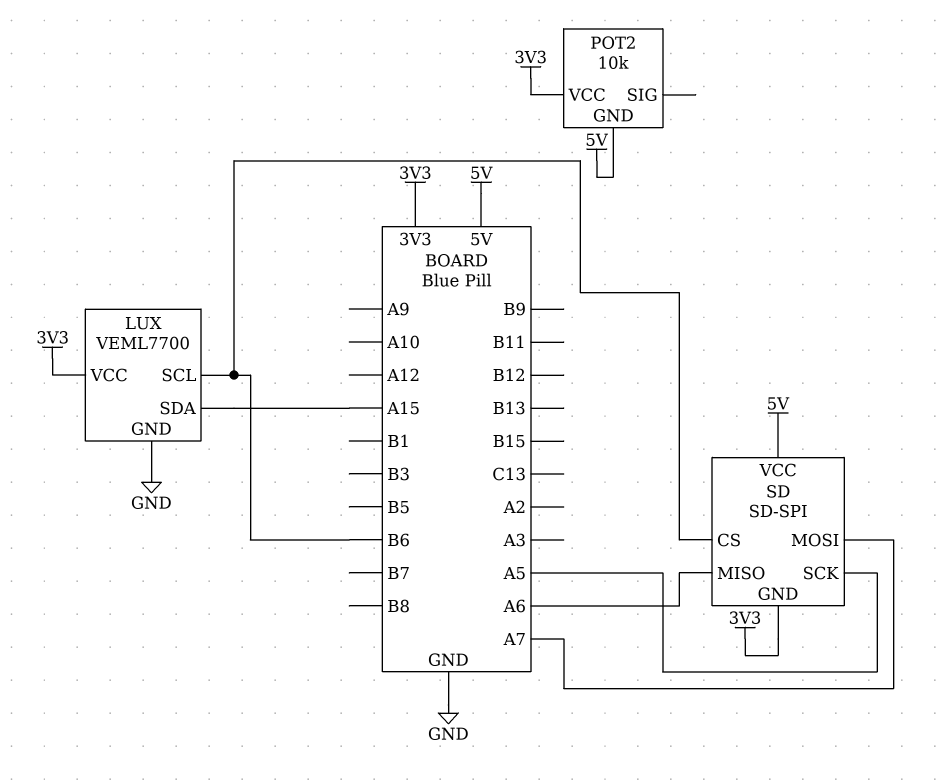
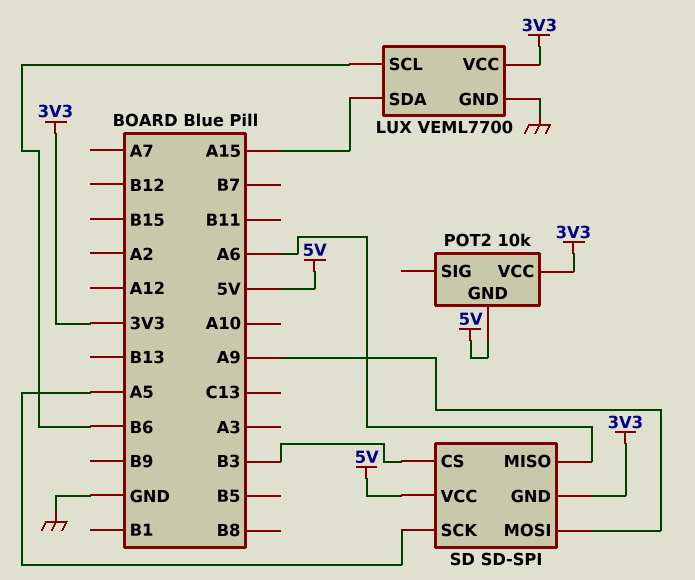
SD pin CS: B6 -> B3
SD pin MOSI: A7 -> A9

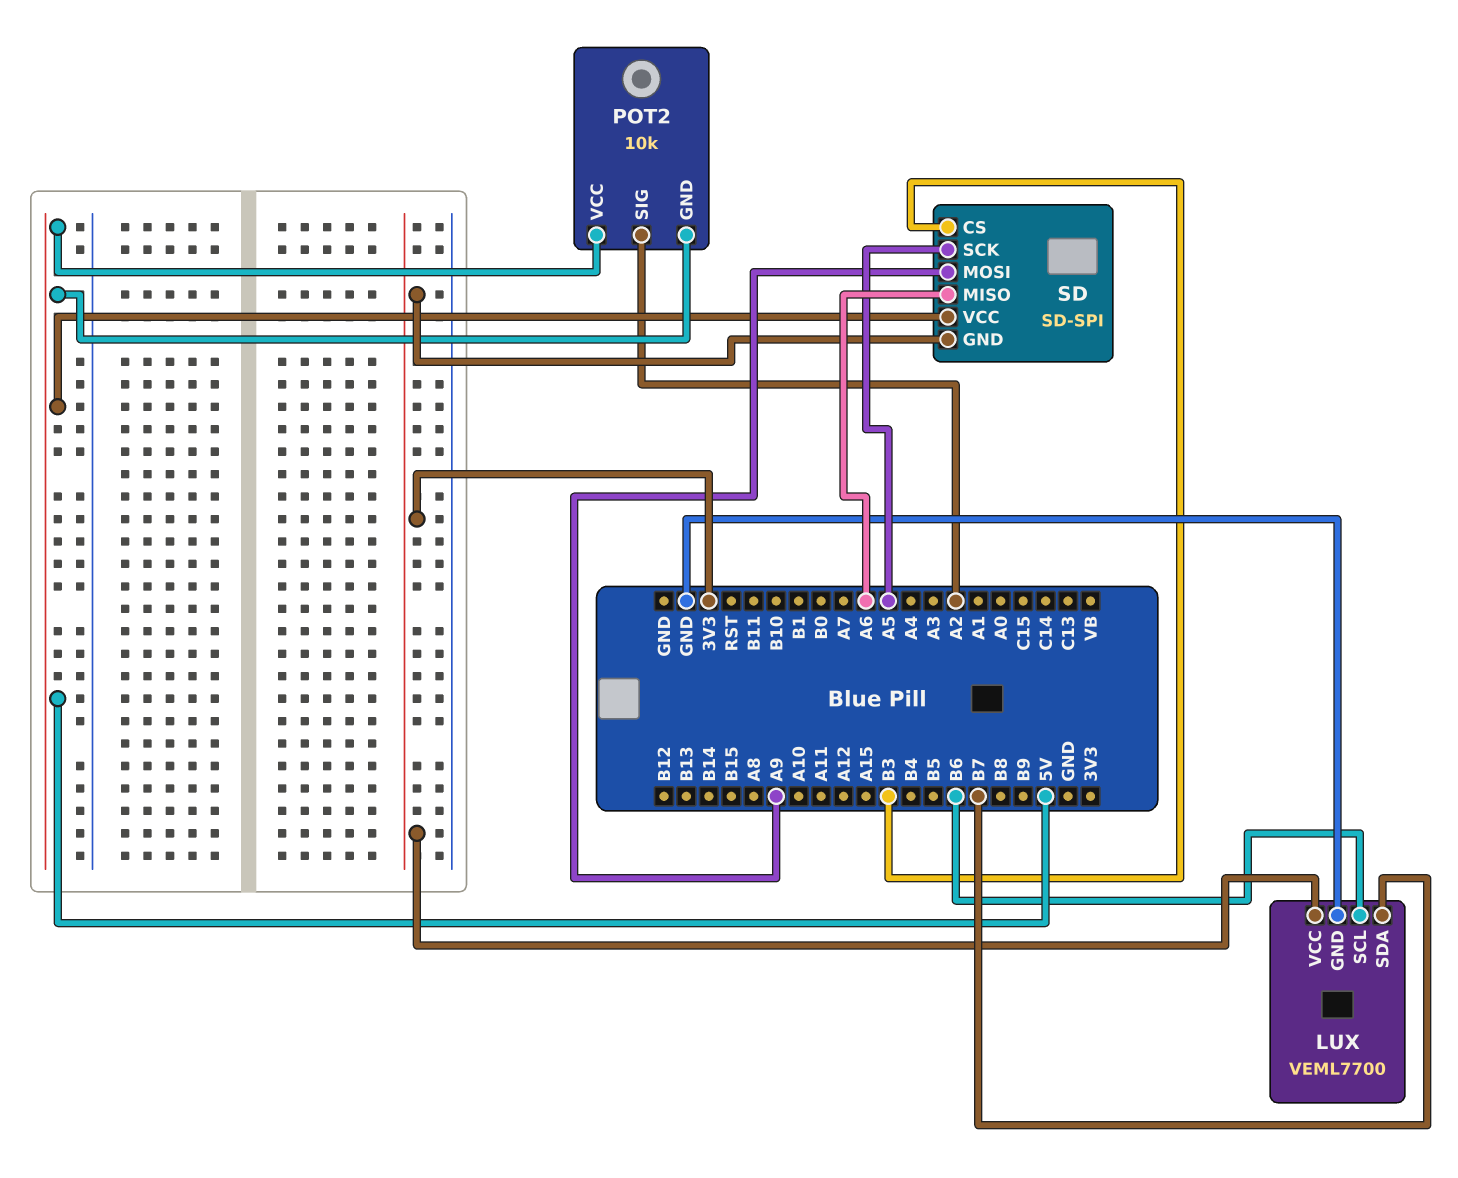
LUX pin SDA: A15 -> B7
POT2 pin SIG: none -> A2
POT2 pin VCC: 3V3 -> 5V

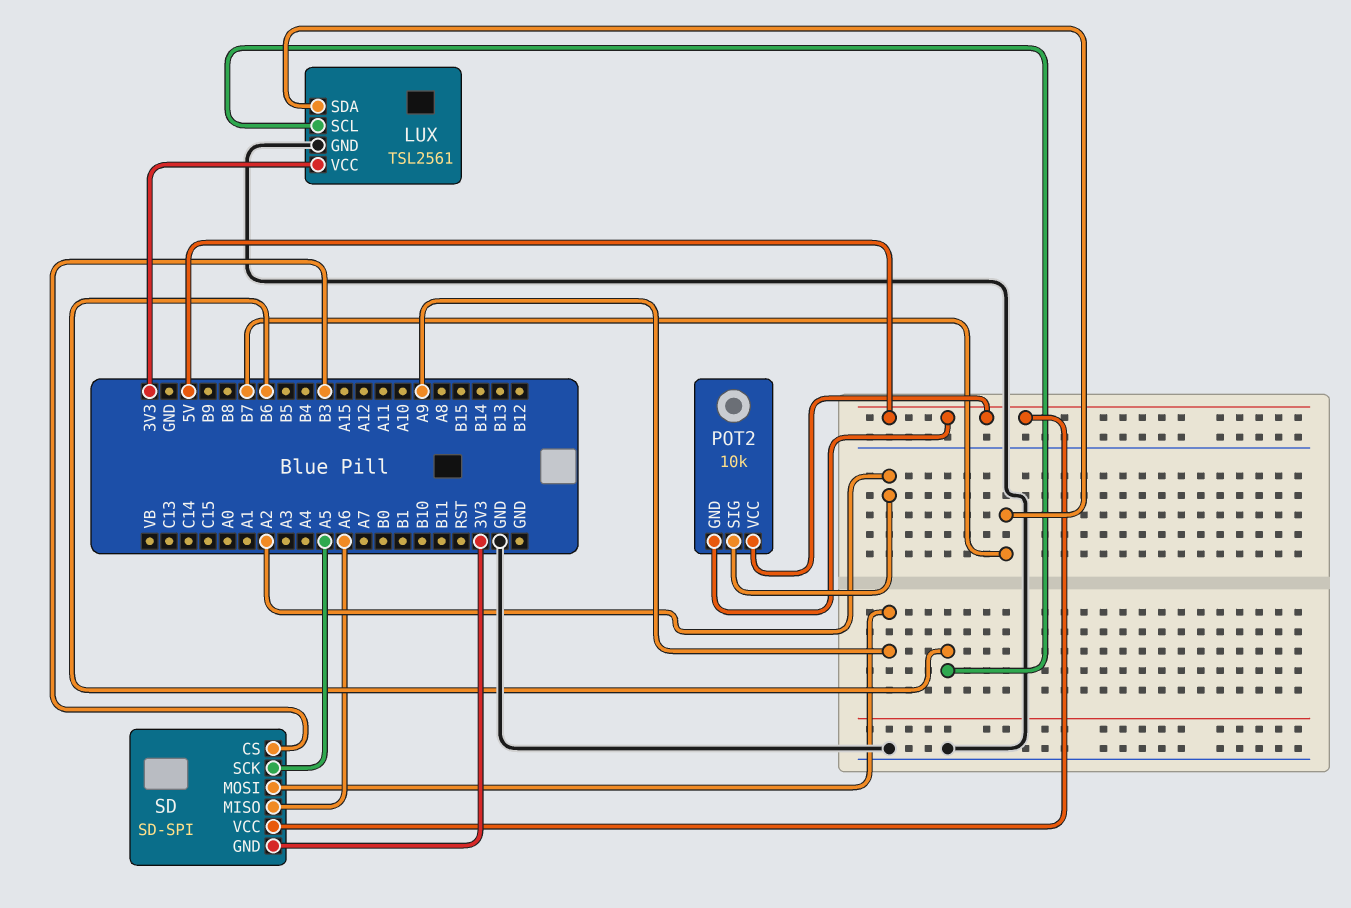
LUX: VEML7700 -> TSL2561

